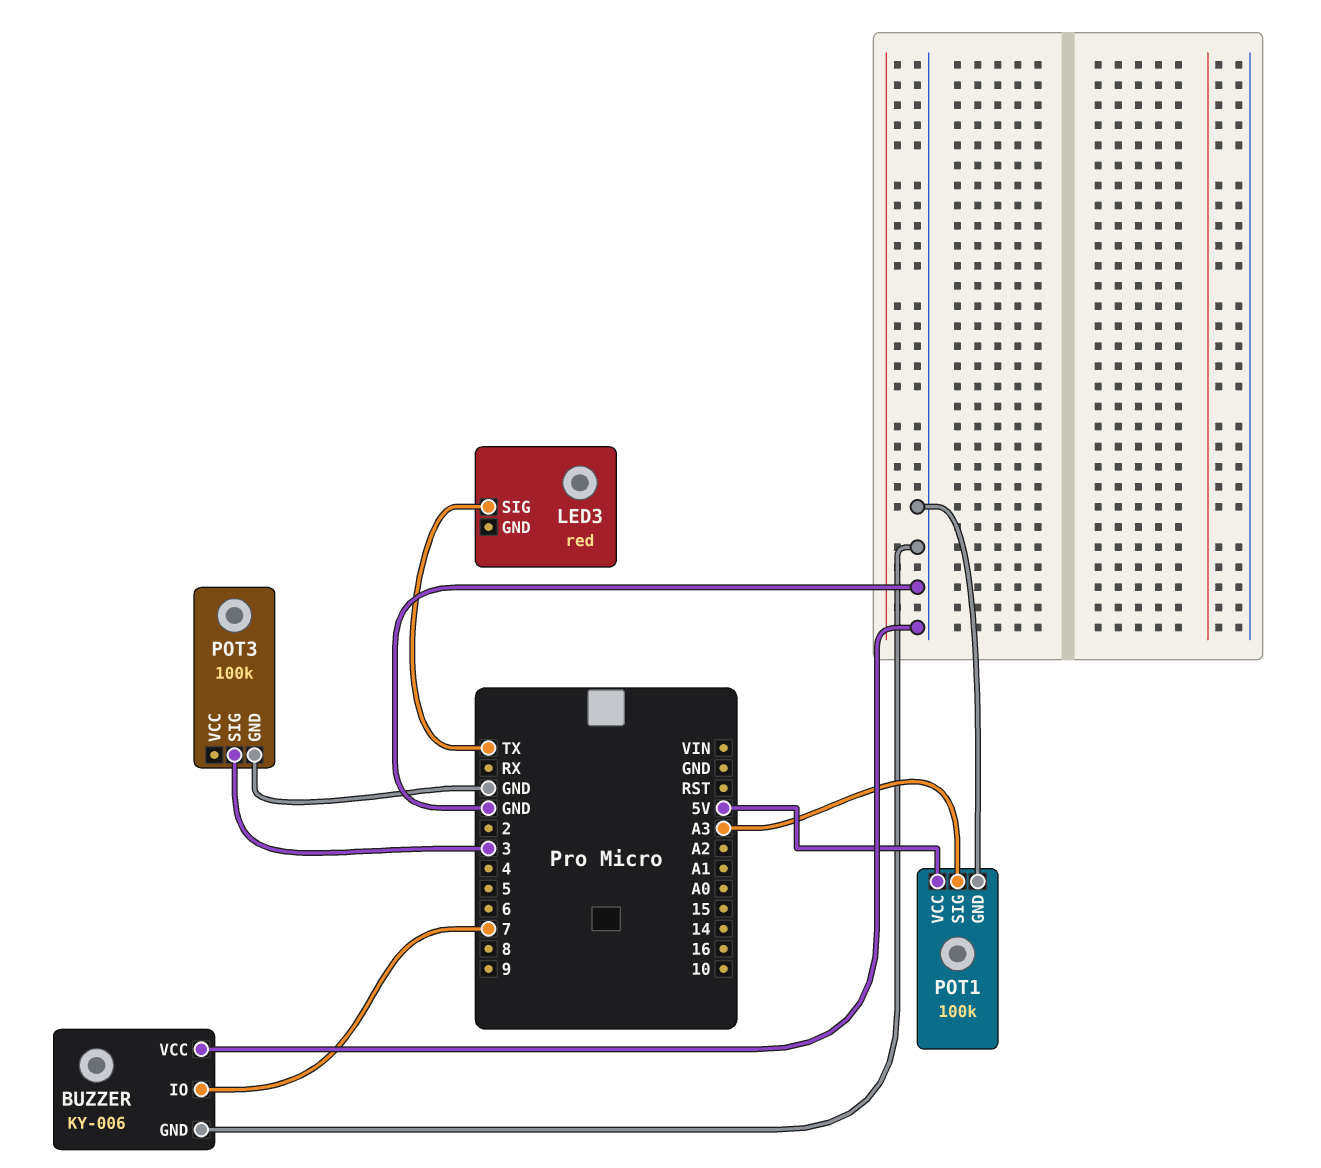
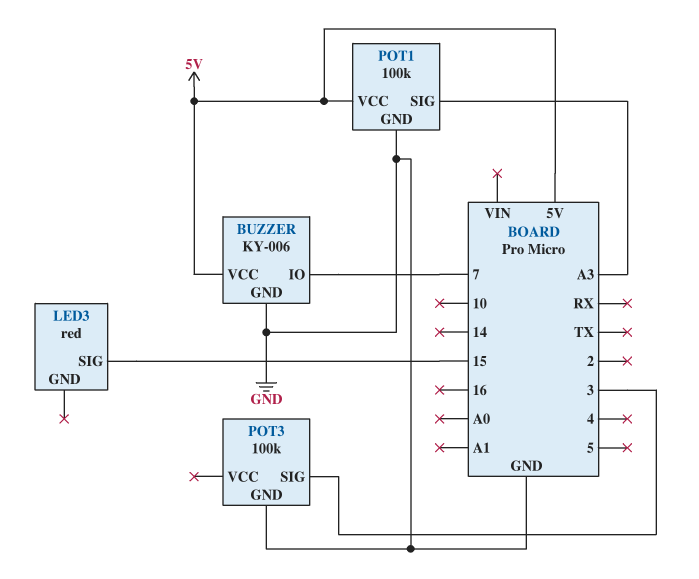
BUZZER pin VCC: GND -> 5V
LED3 pin SIG: TX -> 15

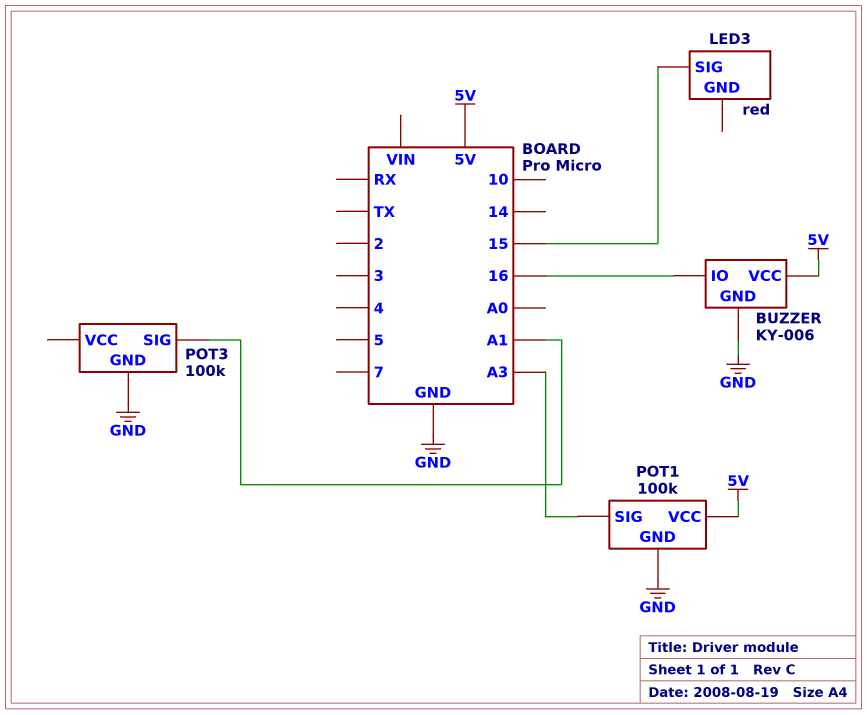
BUZZER pin IO: 7 -> 16
POT3 pin SIG: 3 -> A1

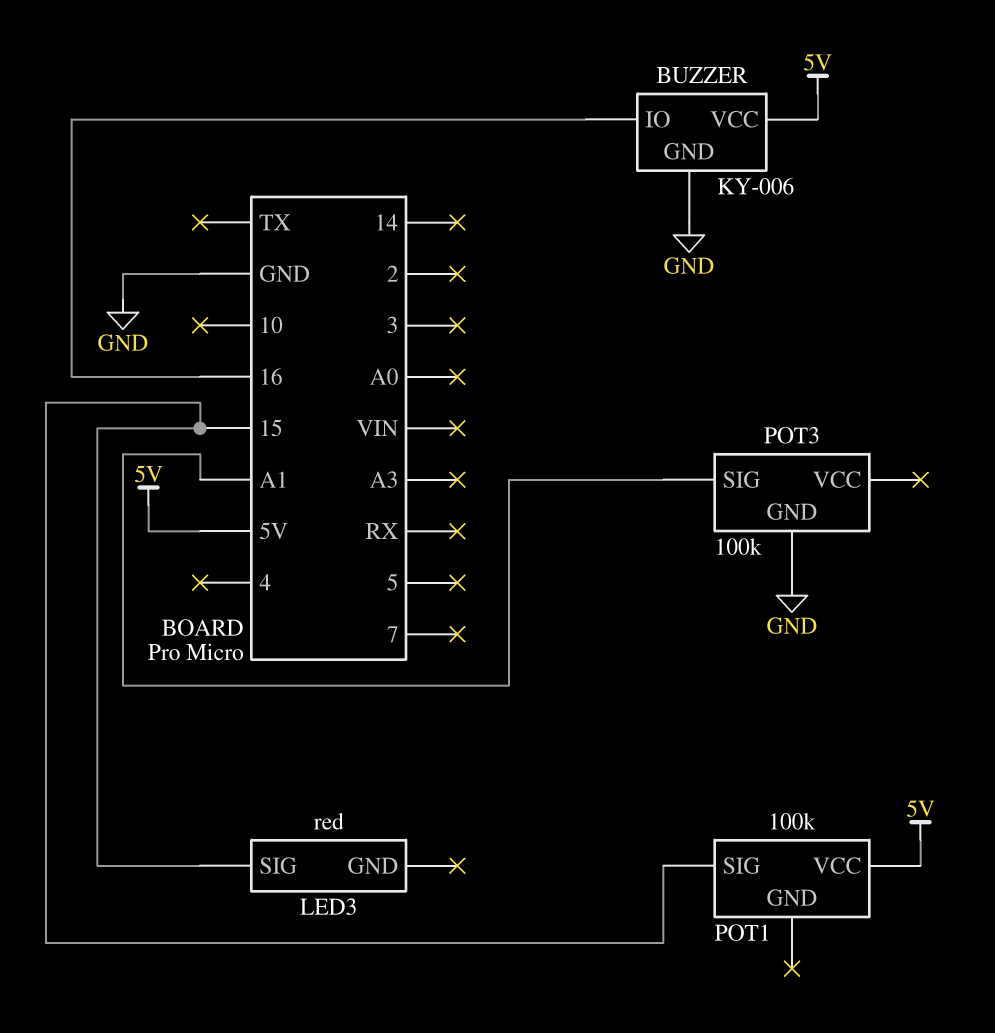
POT1 pin GND: GND -> none
POT1 pin SIG: A3 -> 15

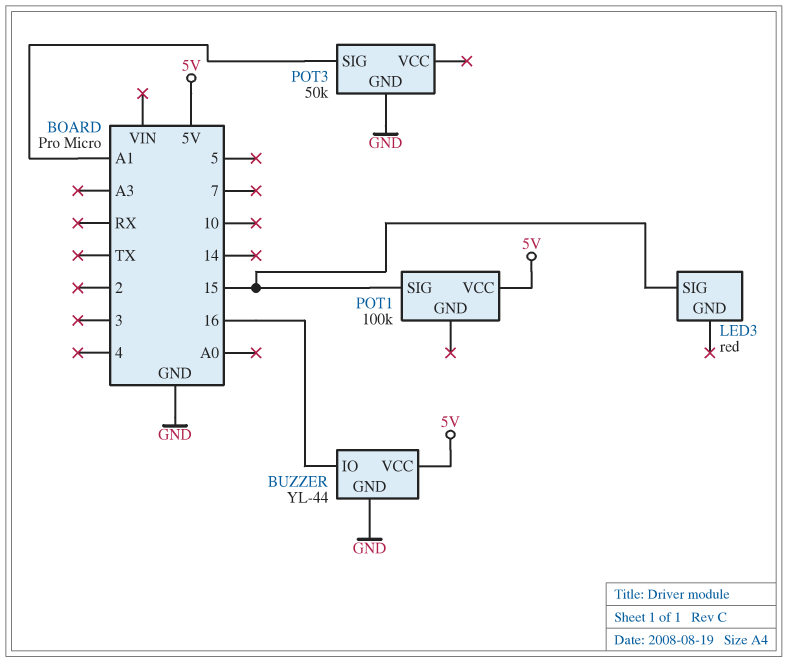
BUZZER: KY-006 -> YL-44
POT3: 100k -> 50k

